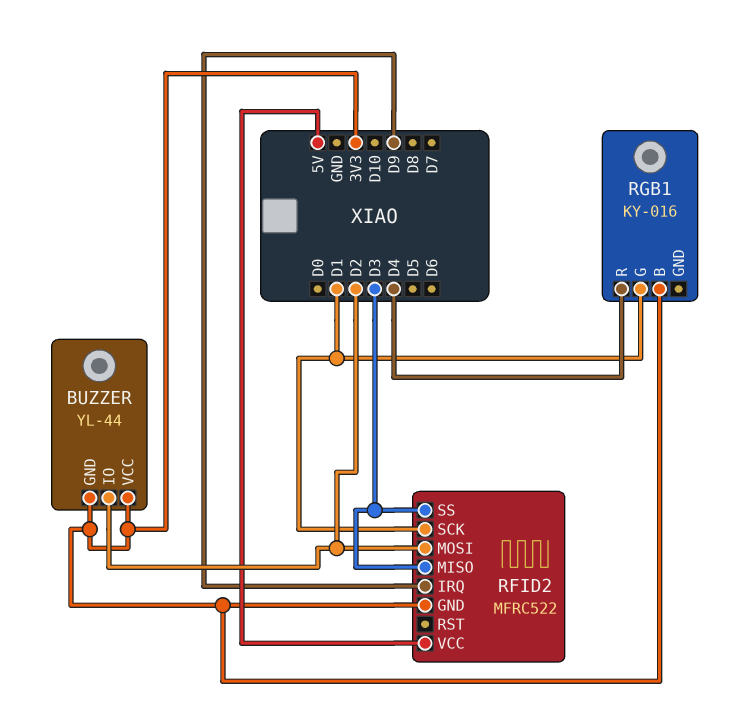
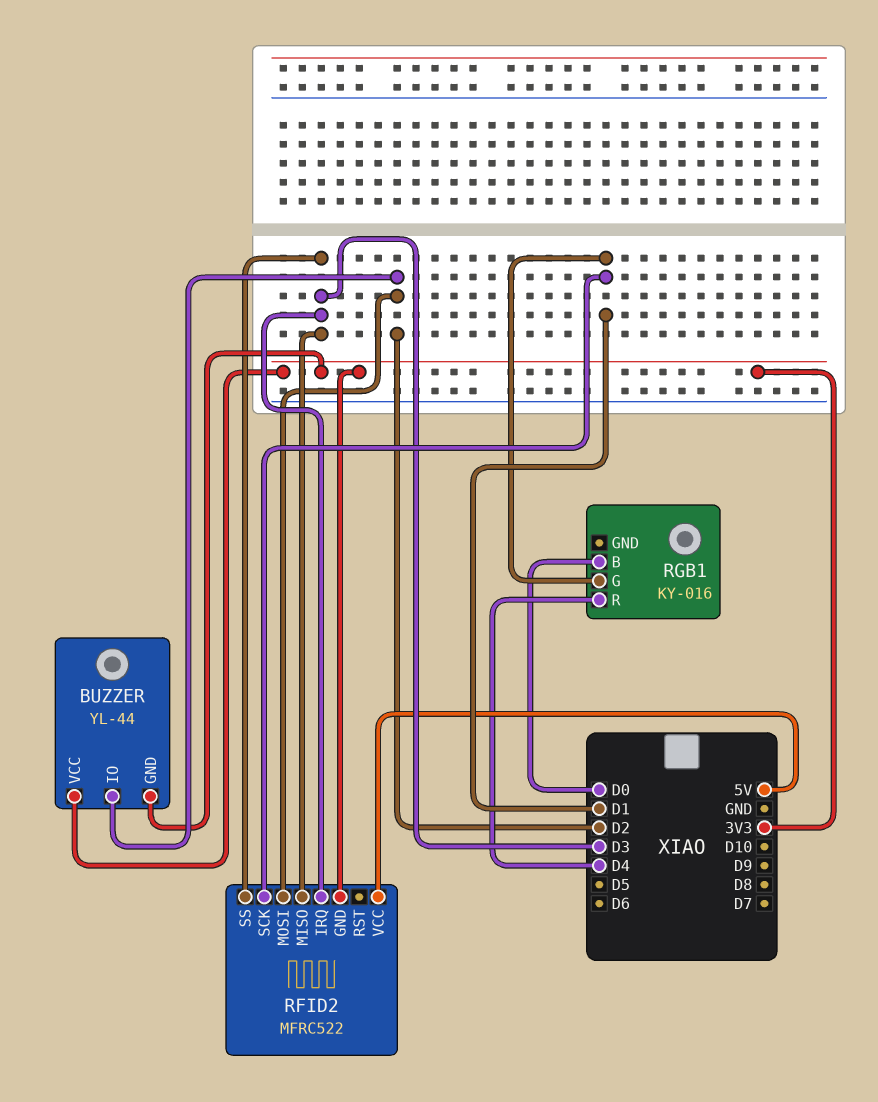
RFID2 pin IRQ: D9 -> D3
RGB1 pin B: 3V3 -> D0

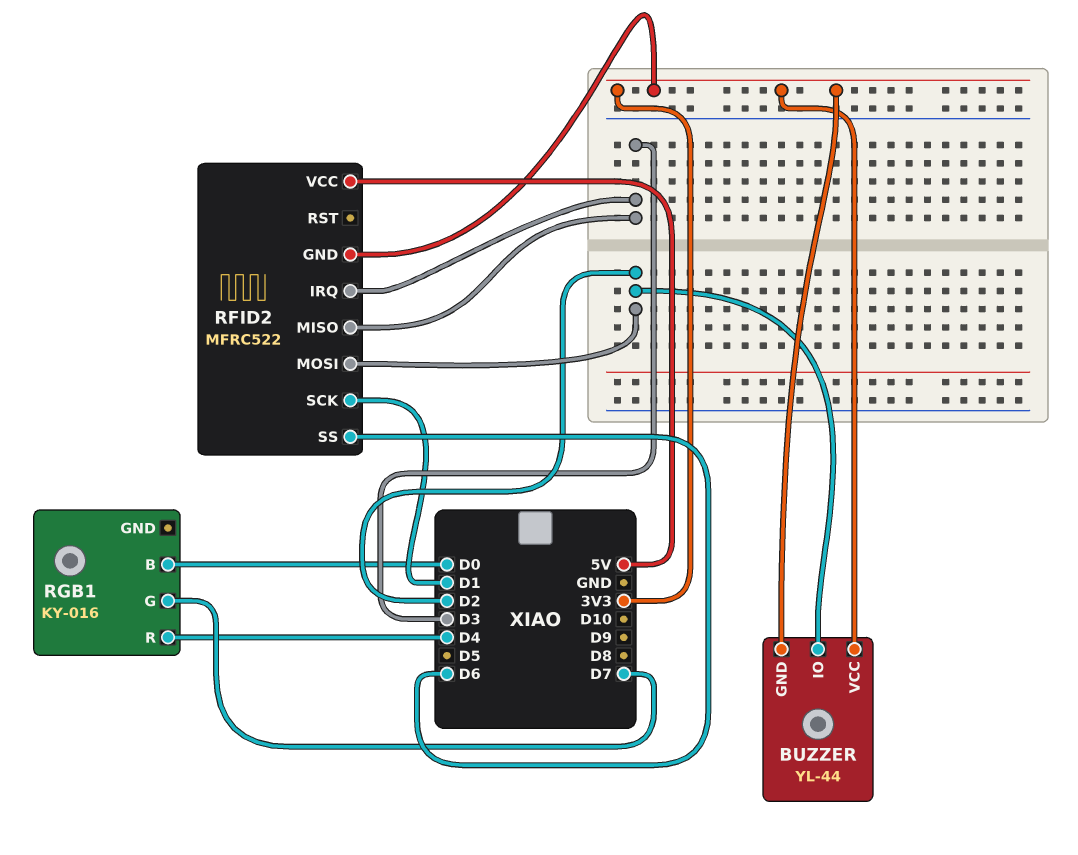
RFID2 pin SS: D3 -> D6
RGB1 pin G: D1 -> D7

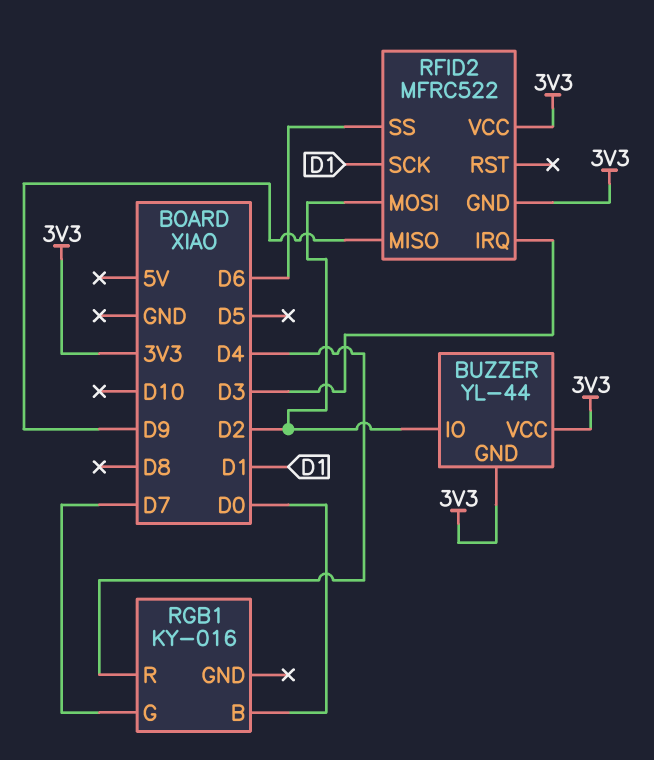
RFID2 pin MISO: D3 -> D9
RFID2 pin VCC: 5V -> 3V3

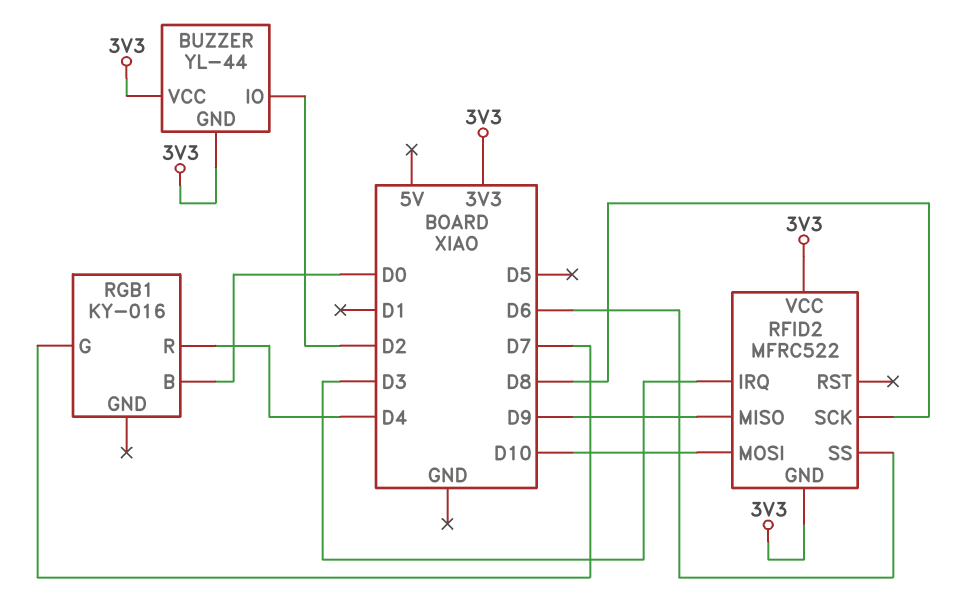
RFID2 pin MOSI: D2 -> D10
RFID2 pin SCK: D1 -> D8

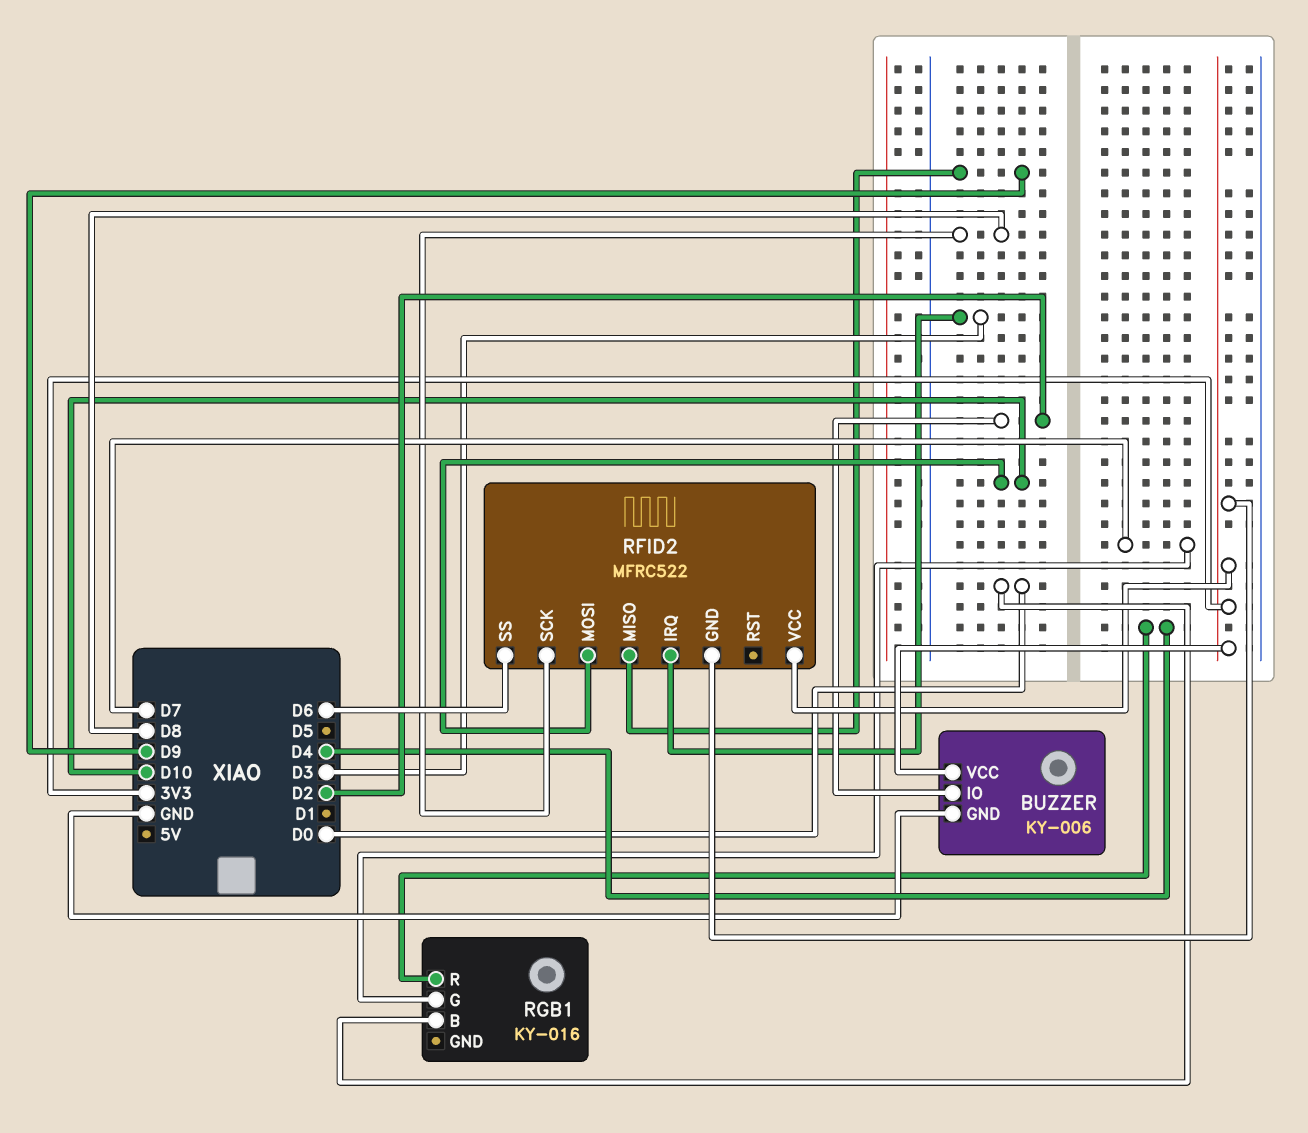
BUZZER: YL-44 -> KY-006
BUZZER pin GND: 3V3 -> GND

